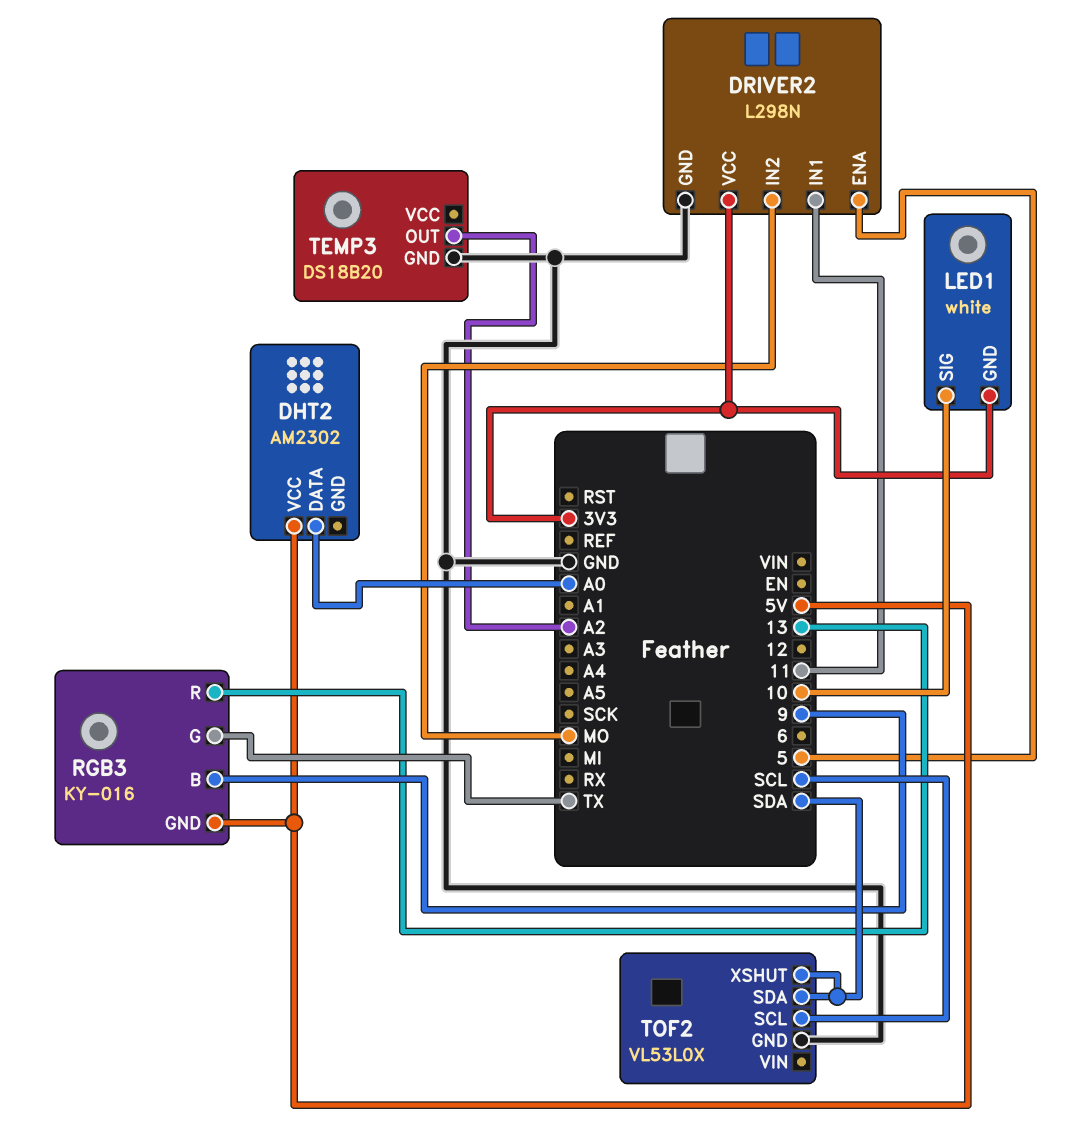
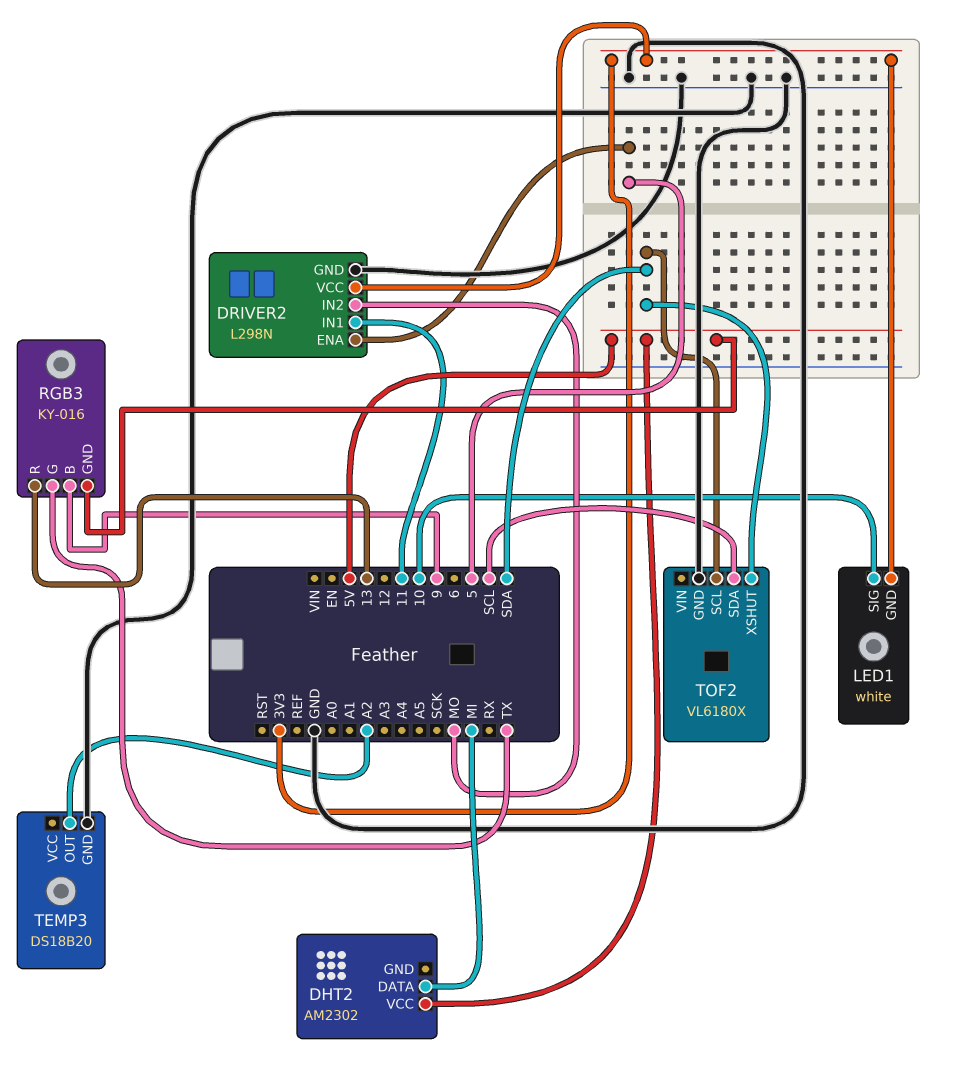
DHT2 pin DATA: A0 -> MI
TOF2: VL53L0X -> VL6180X
TOF2 pin SCL: SCL -> SDA
TOF2 pin SDA: SDA -> SCL

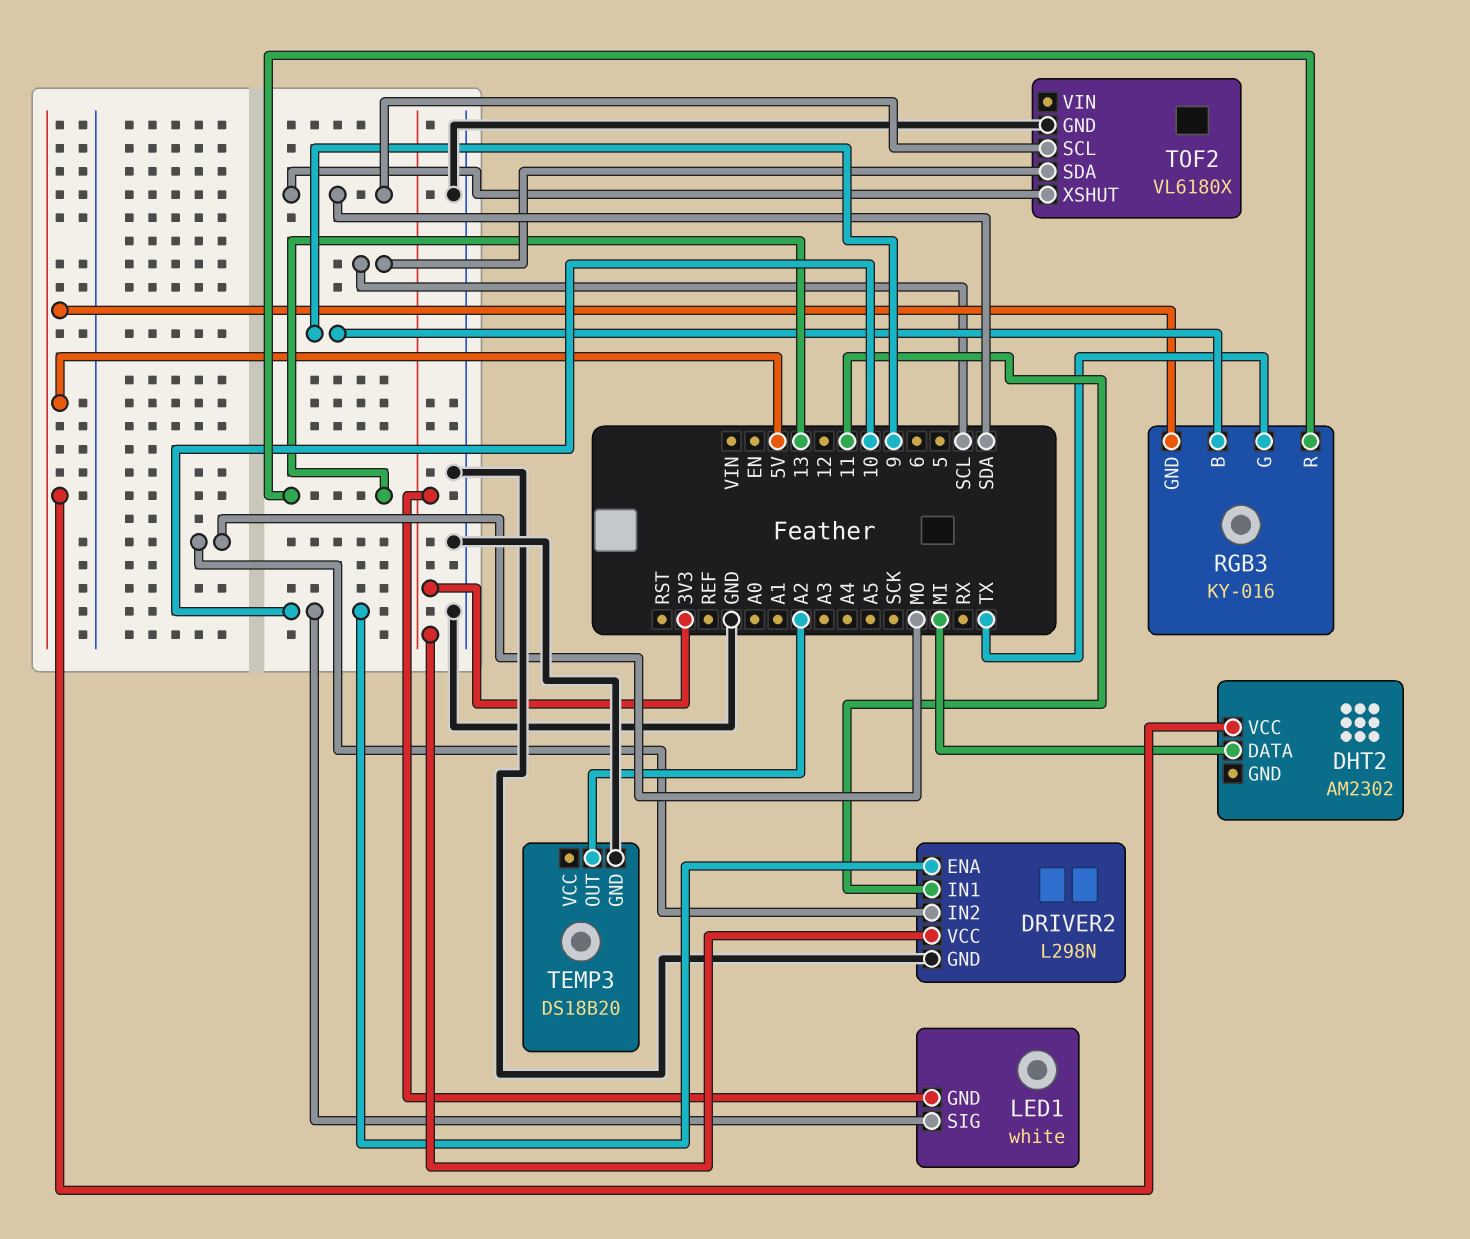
DRIVER2 pin ENA: 5 -> 10

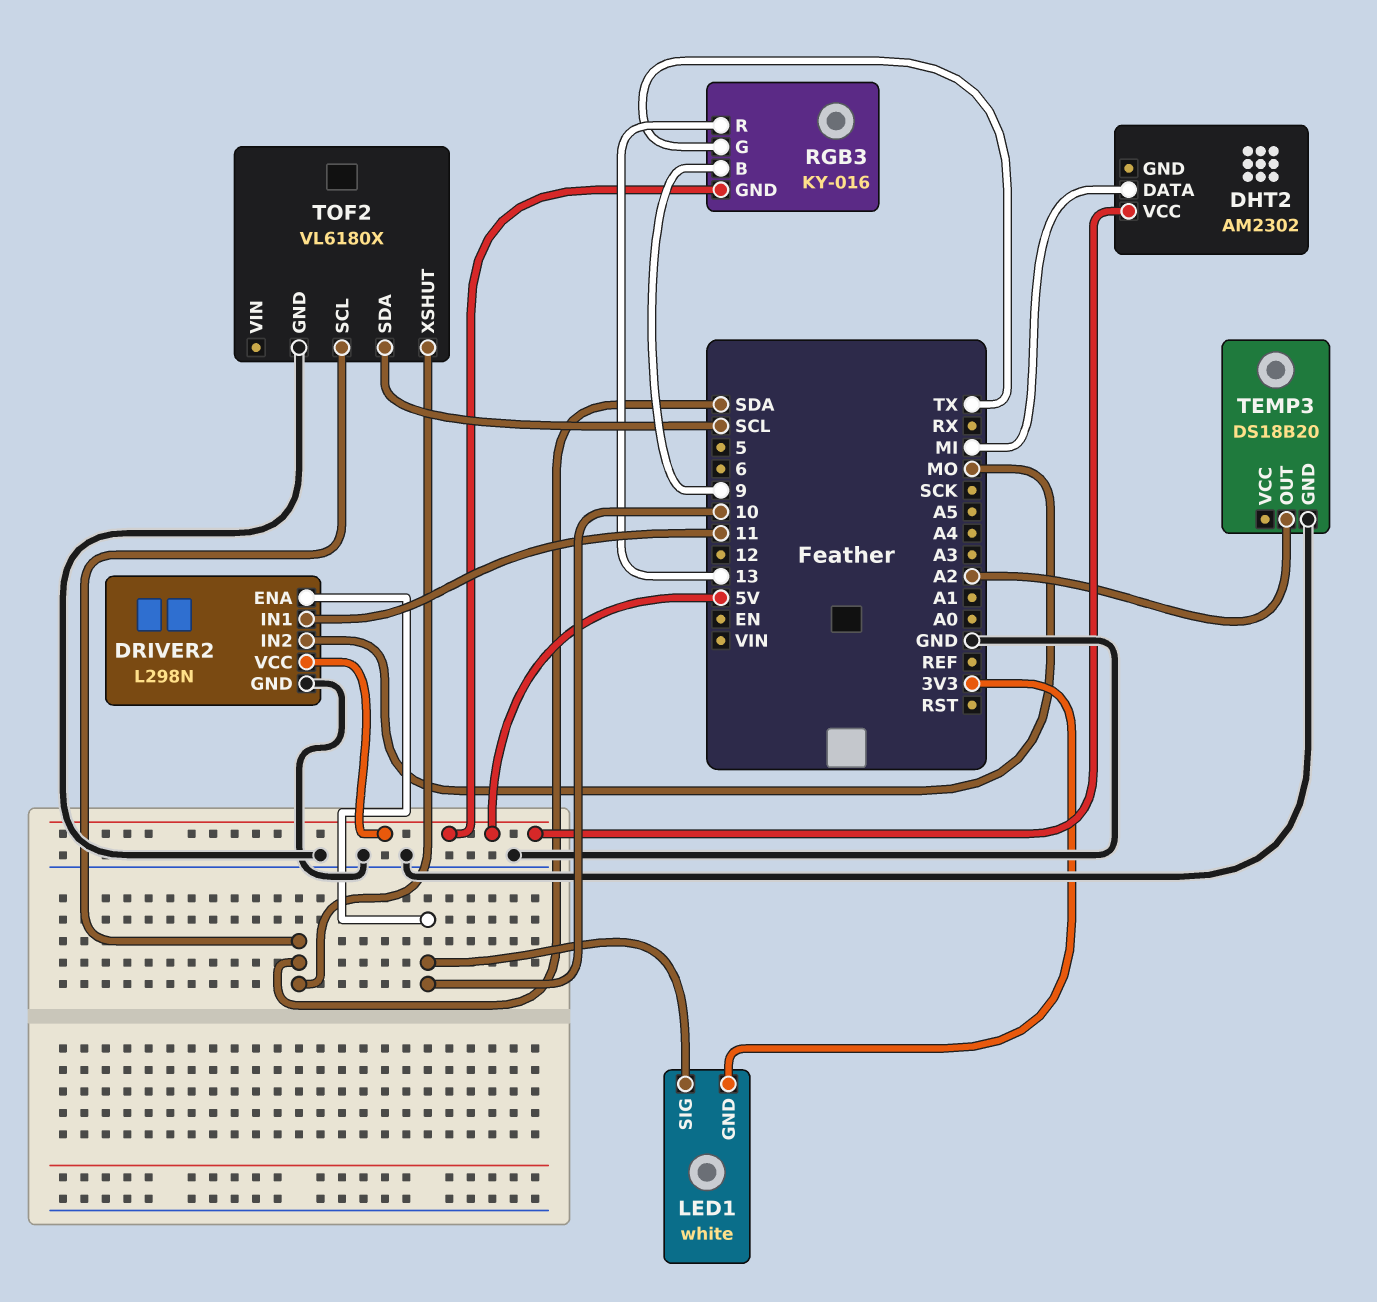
DRIVER2 pin VCC: 3V3 -> 5V

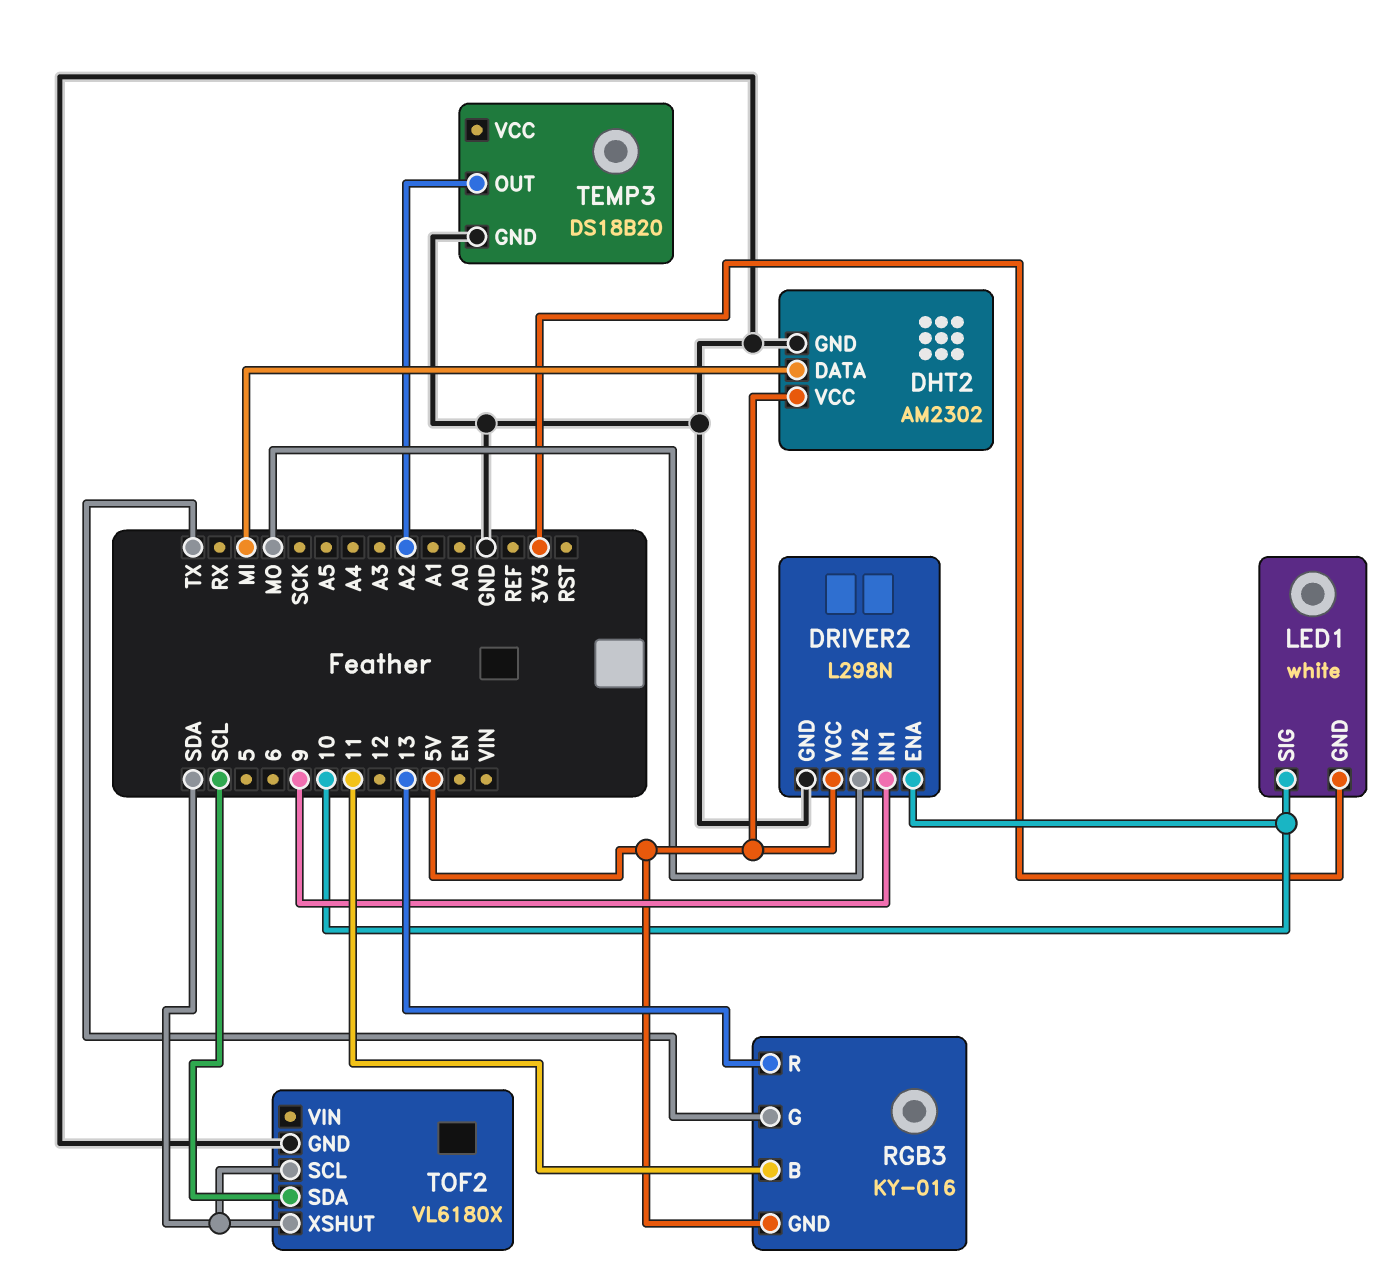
DHT2 pin GND: none -> GND
DRIVER2 pin IN1: 11 -> 9
RGB3 pin B: 9 -> 11

